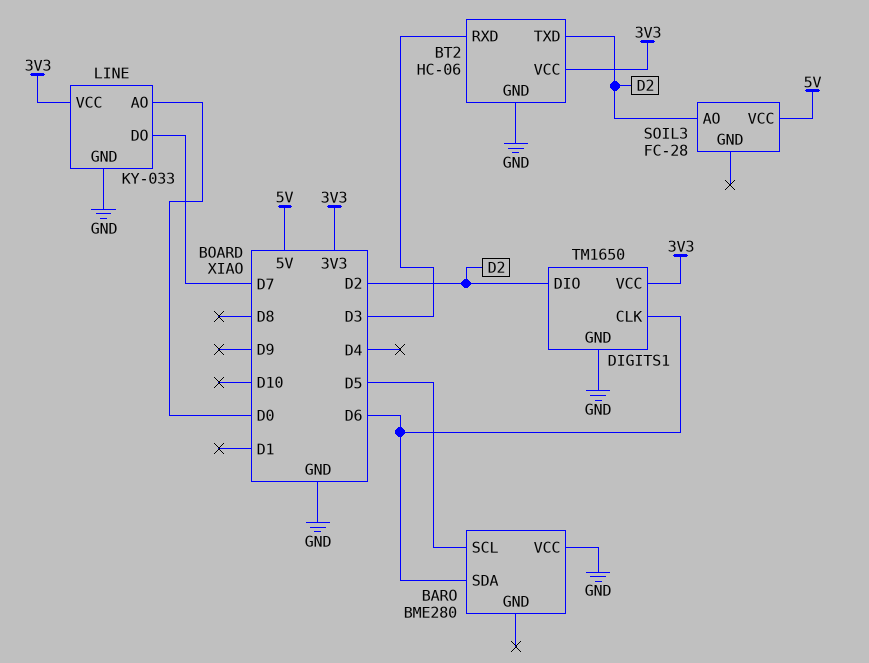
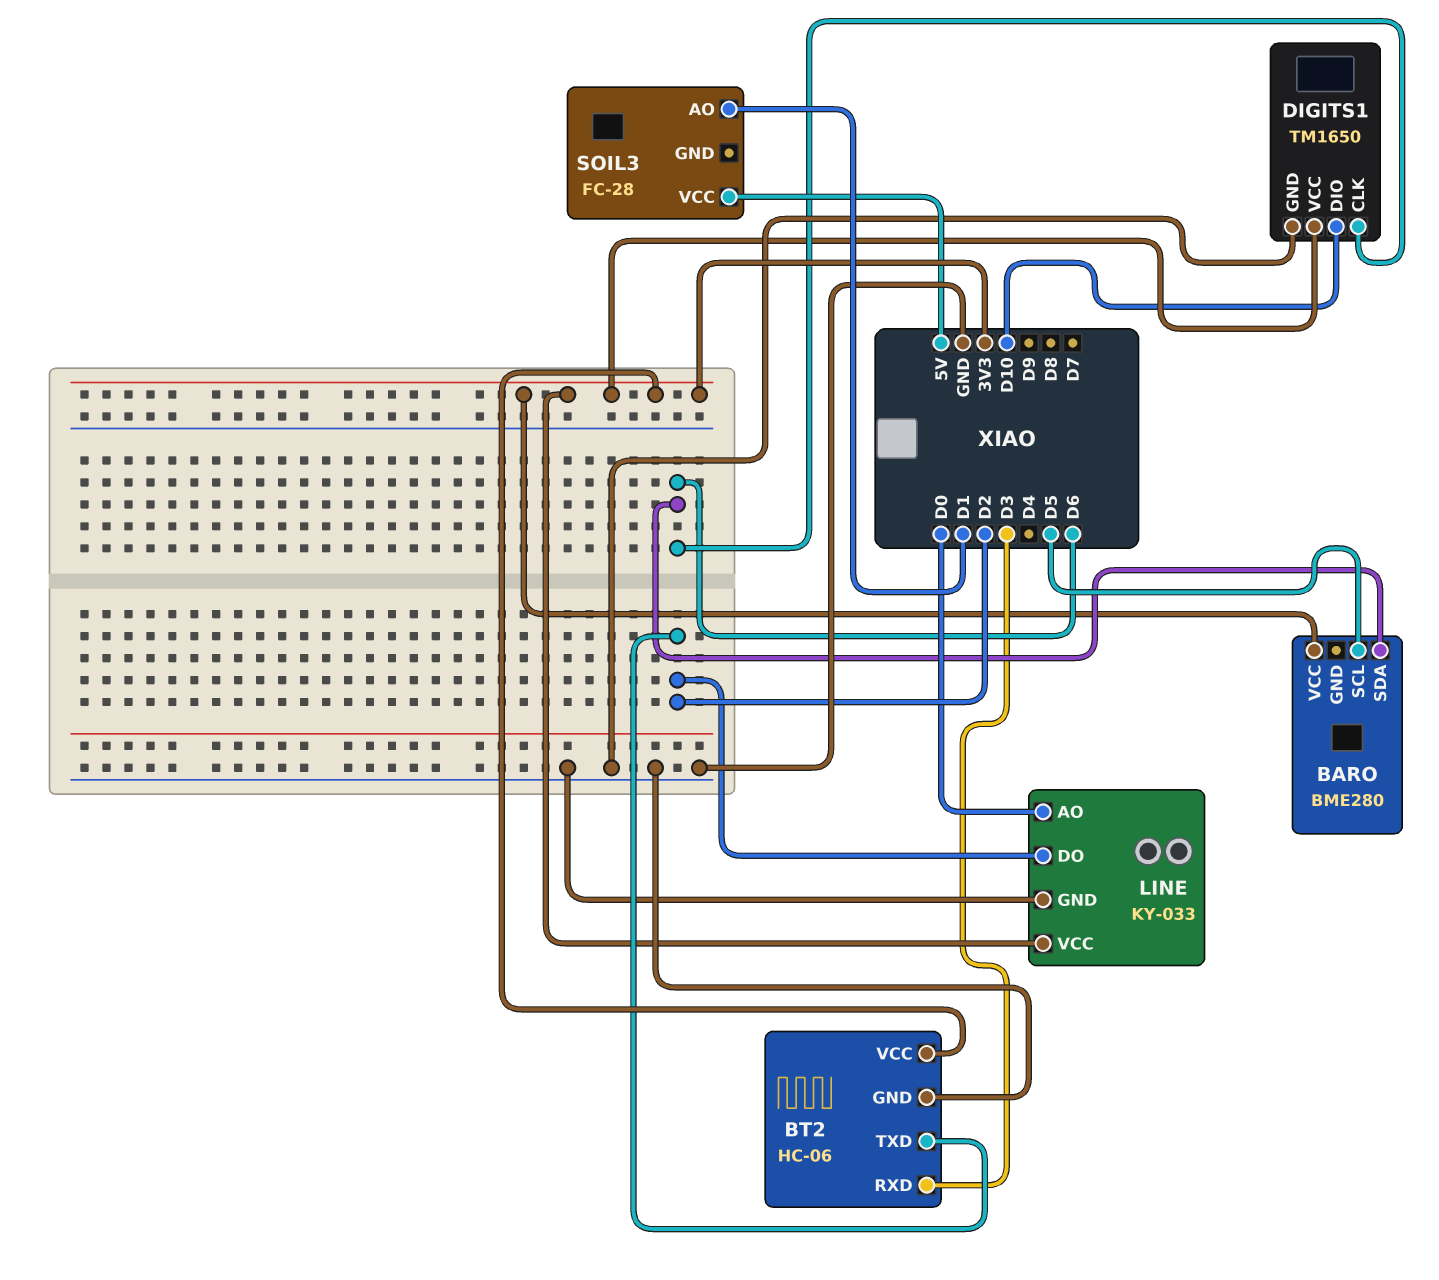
BARO pin VCC: GND -> 3V3
DIGITS1 pin DIO: D2 -> D10
LINE pin DO: D7 -> D2
SOIL3 pin AO: D2 -> D1

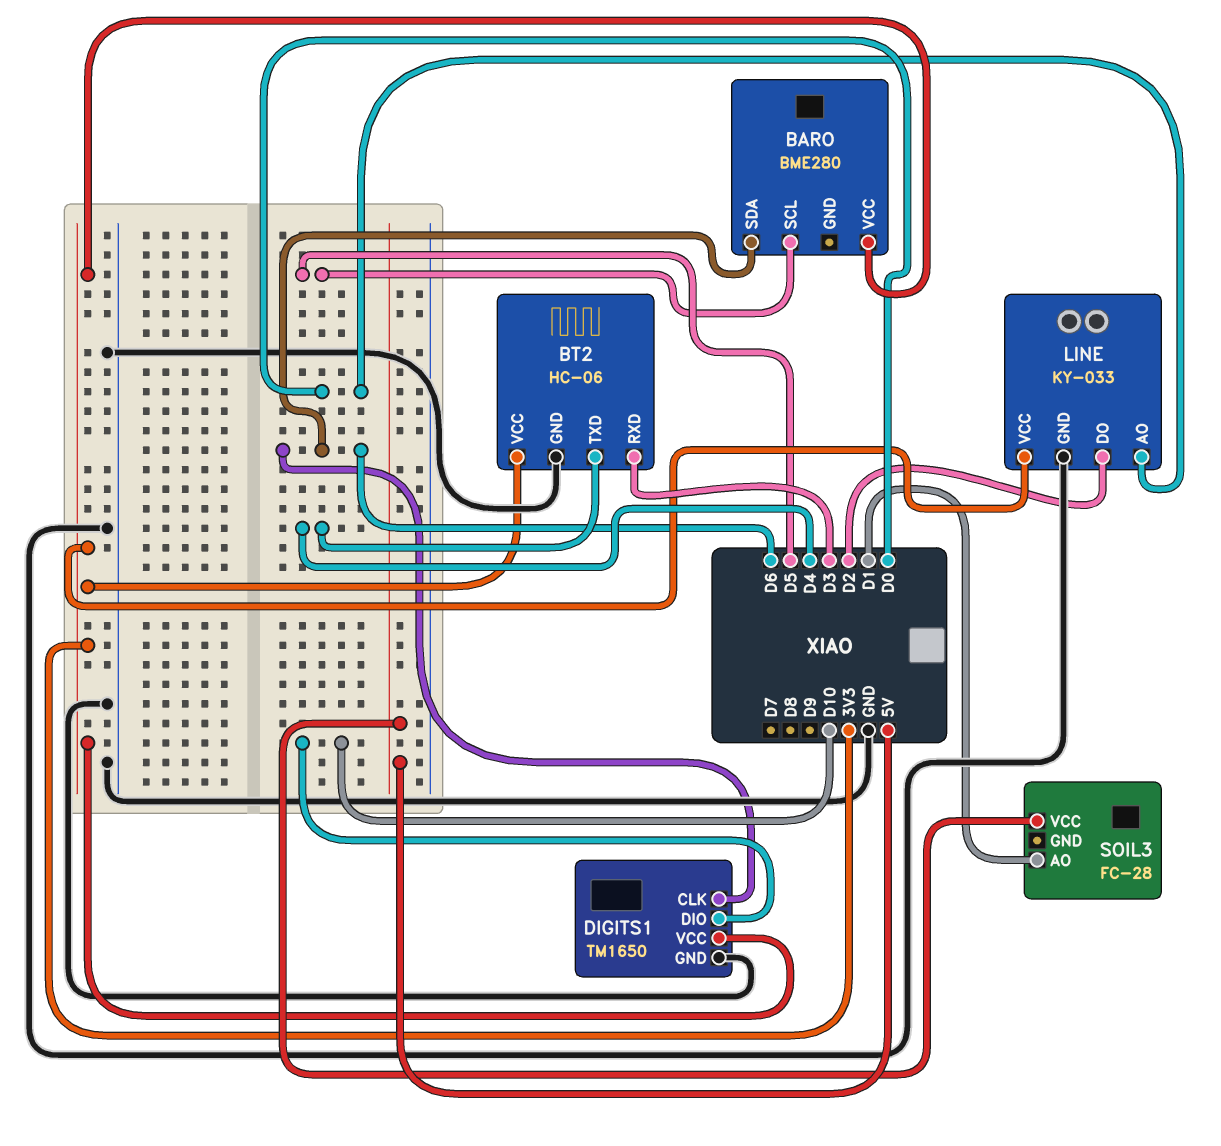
BT2 pin TXD: D2 -> D4

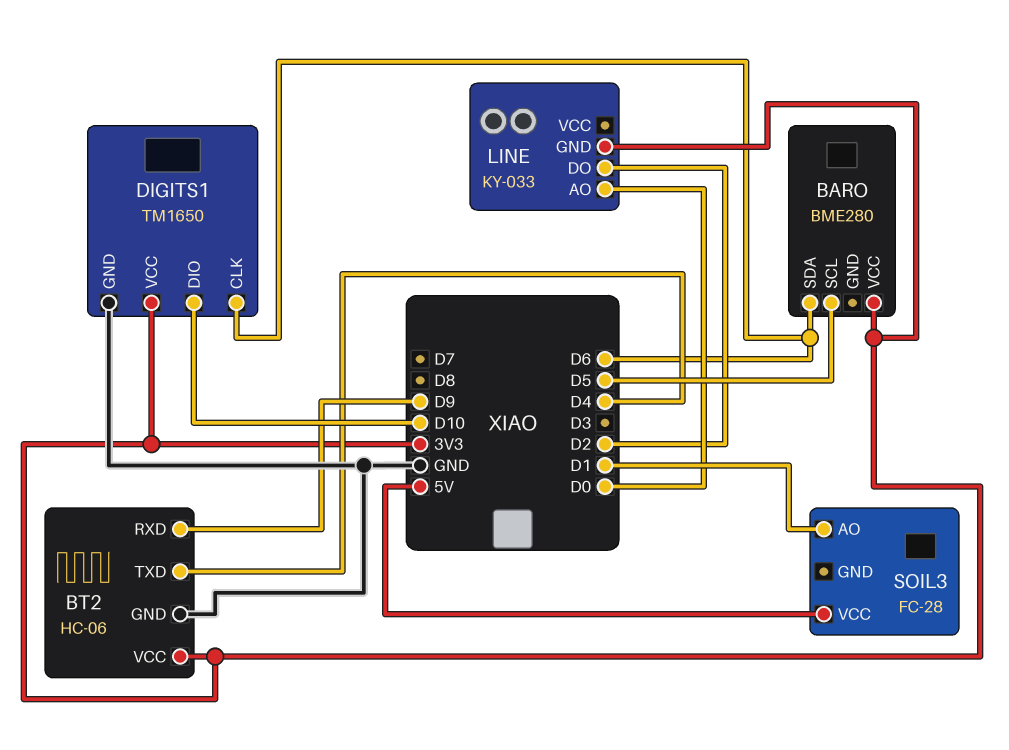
BT2 pin RXD: D3 -> D9
LINE pin GND: GND -> 3V3
LINE pin VCC: 3V3 -> none

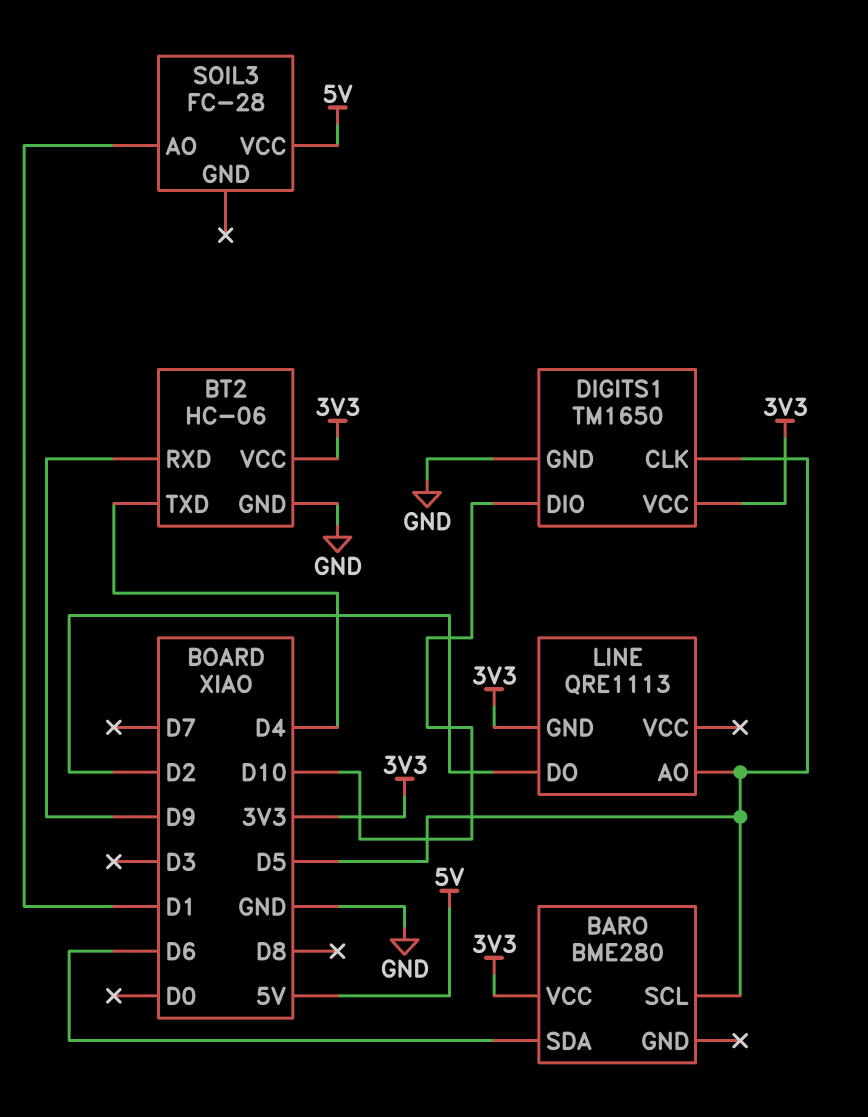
DIGITS1 pin CLK: D6 -> D5
LINE: KY-033 -> QRE1113
LINE pin AO: D0 -> D5

